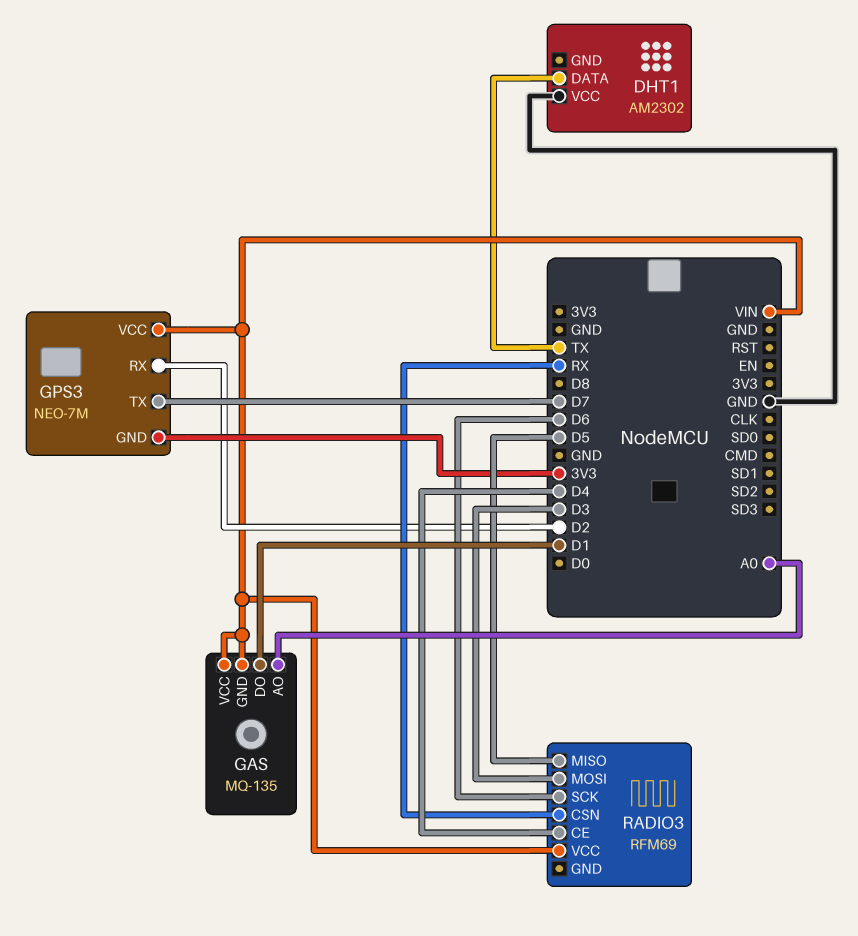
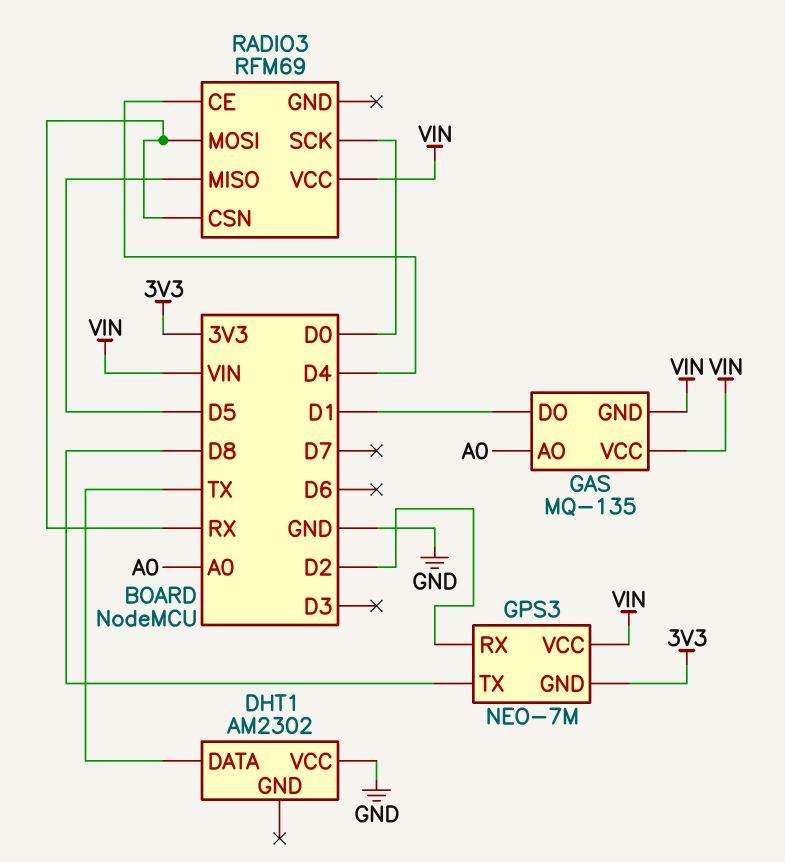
GPS3 pin TX: D7 -> D8
RADIO3 pin MOSI: D3 -> RX
RADIO3 pin SCK: D6 -> D0

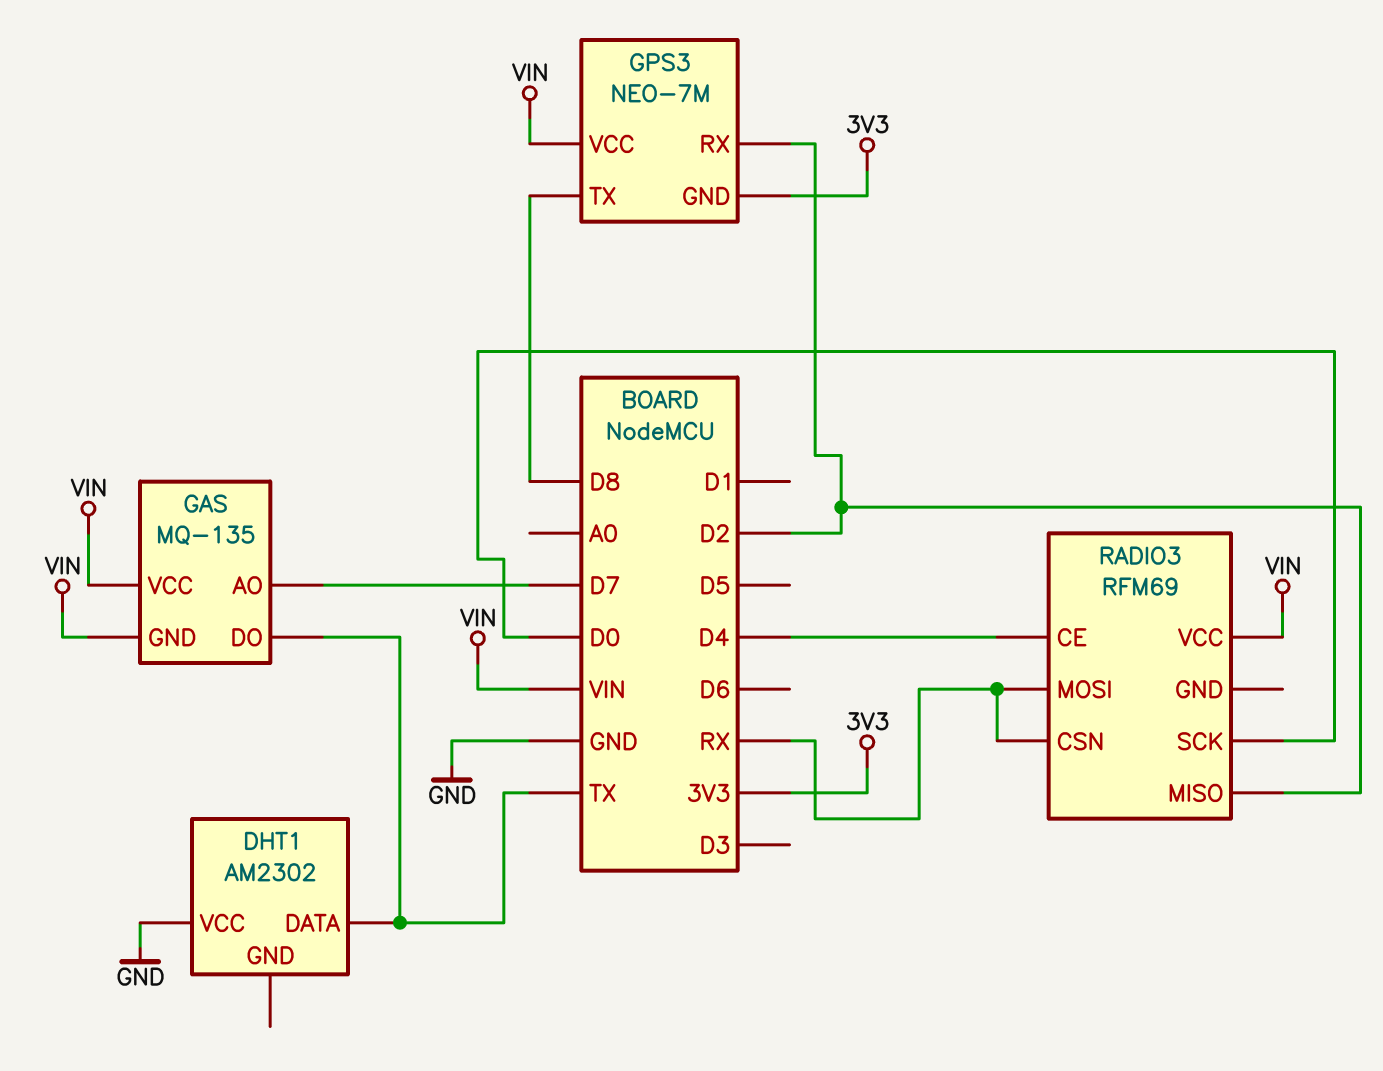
GAS pin AO: A0 -> D7
GAS pin DO: D1 -> TX
RADIO3 pin MISO: D5 -> D2

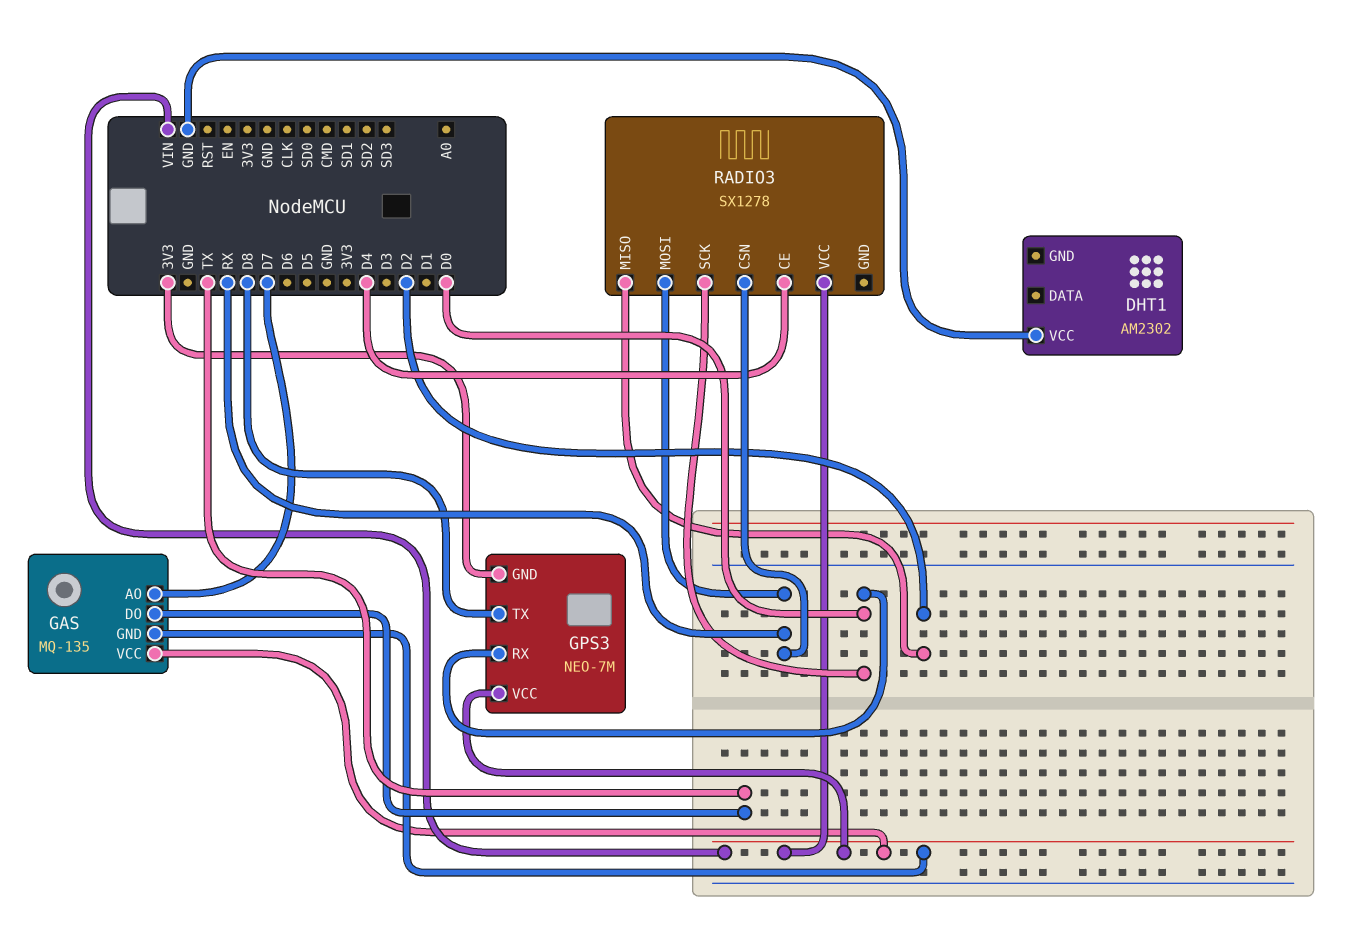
DHT1 pin DATA: TX -> none
GPS3 pin RX: D2 -> D0
RADIO3: RFM69 -> SX1278

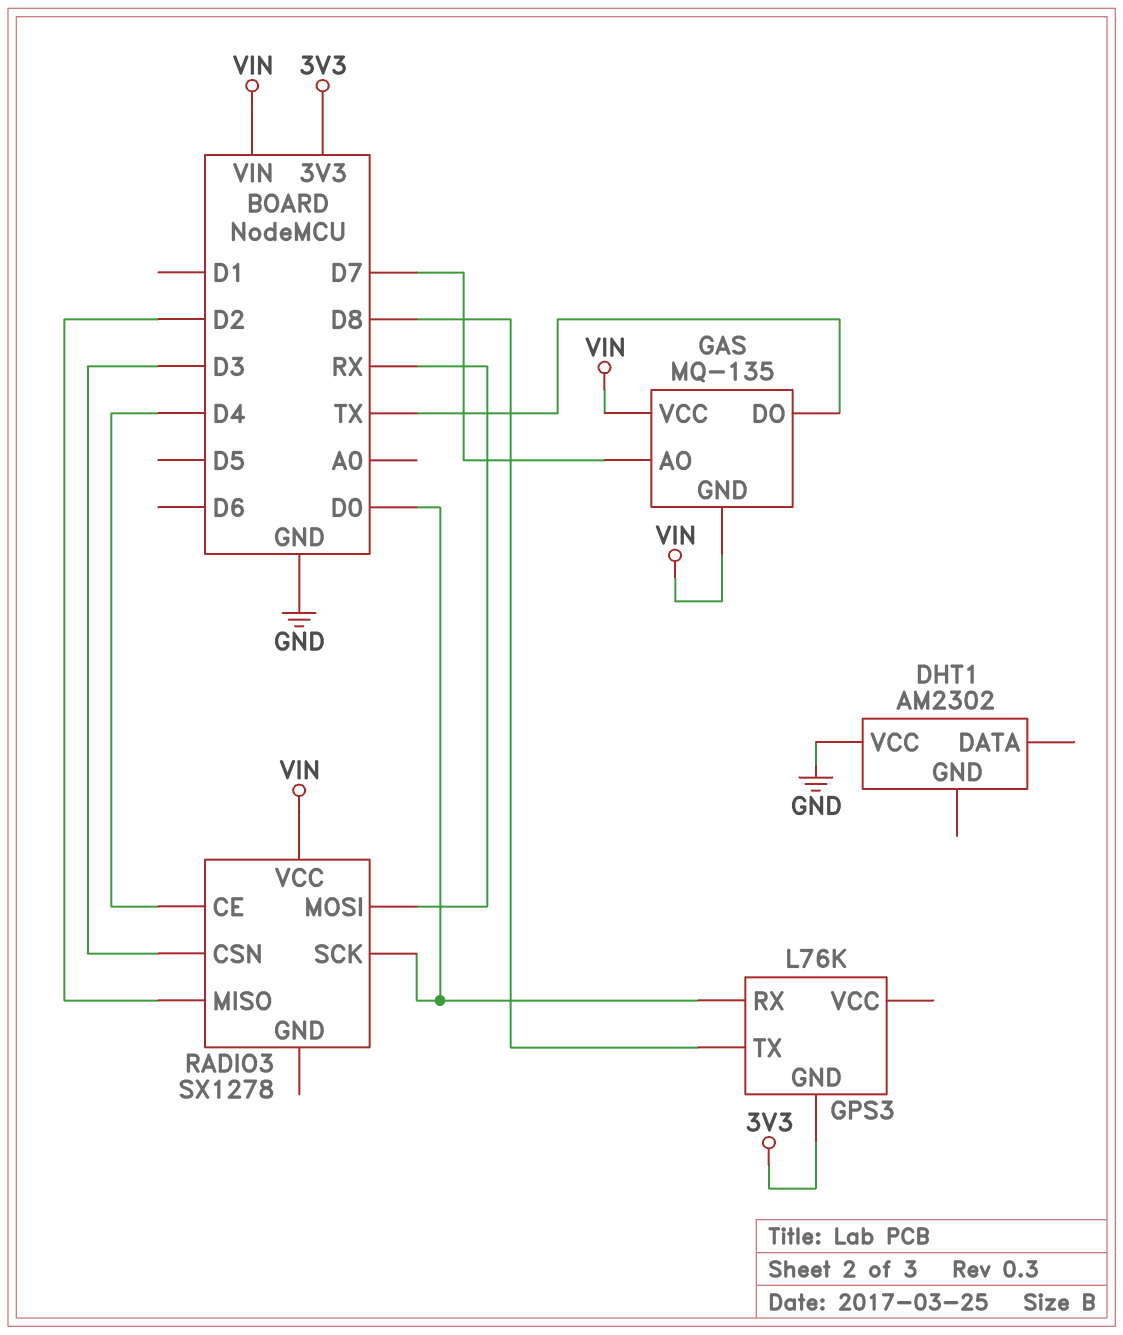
GPS3: NEO-7M -> L76K
GPS3 pin VCC: VIN -> none
RADIO3 pin CSN: RX -> D3

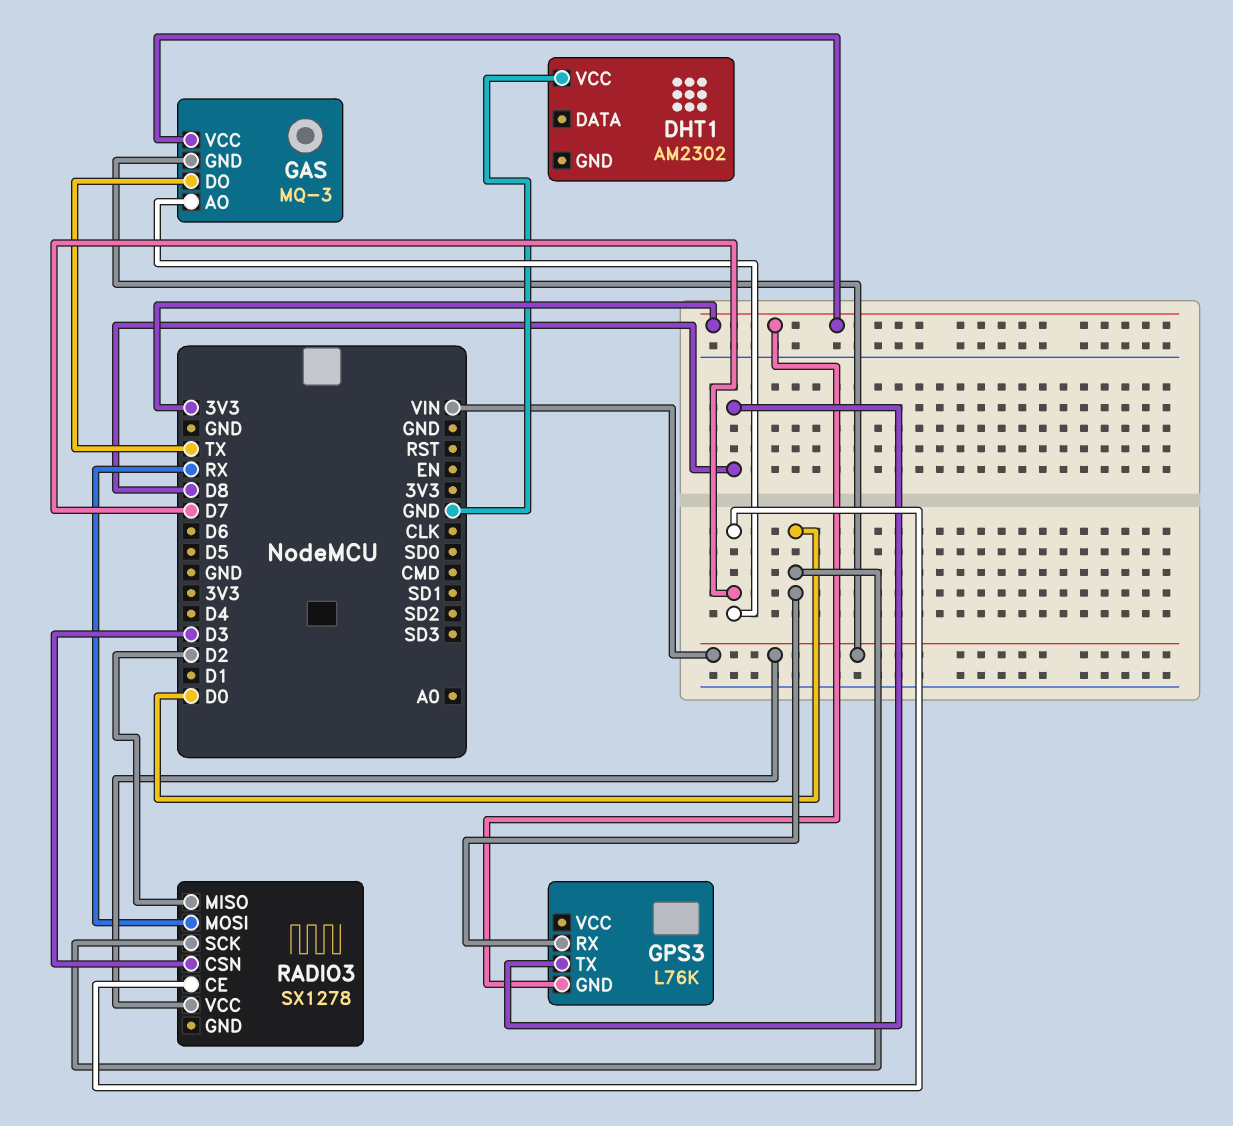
GAS: MQ-135 -> MQ-3
GAS pin VCC: VIN -> 3V3
RADIO3 pin CE: D4 -> D7

